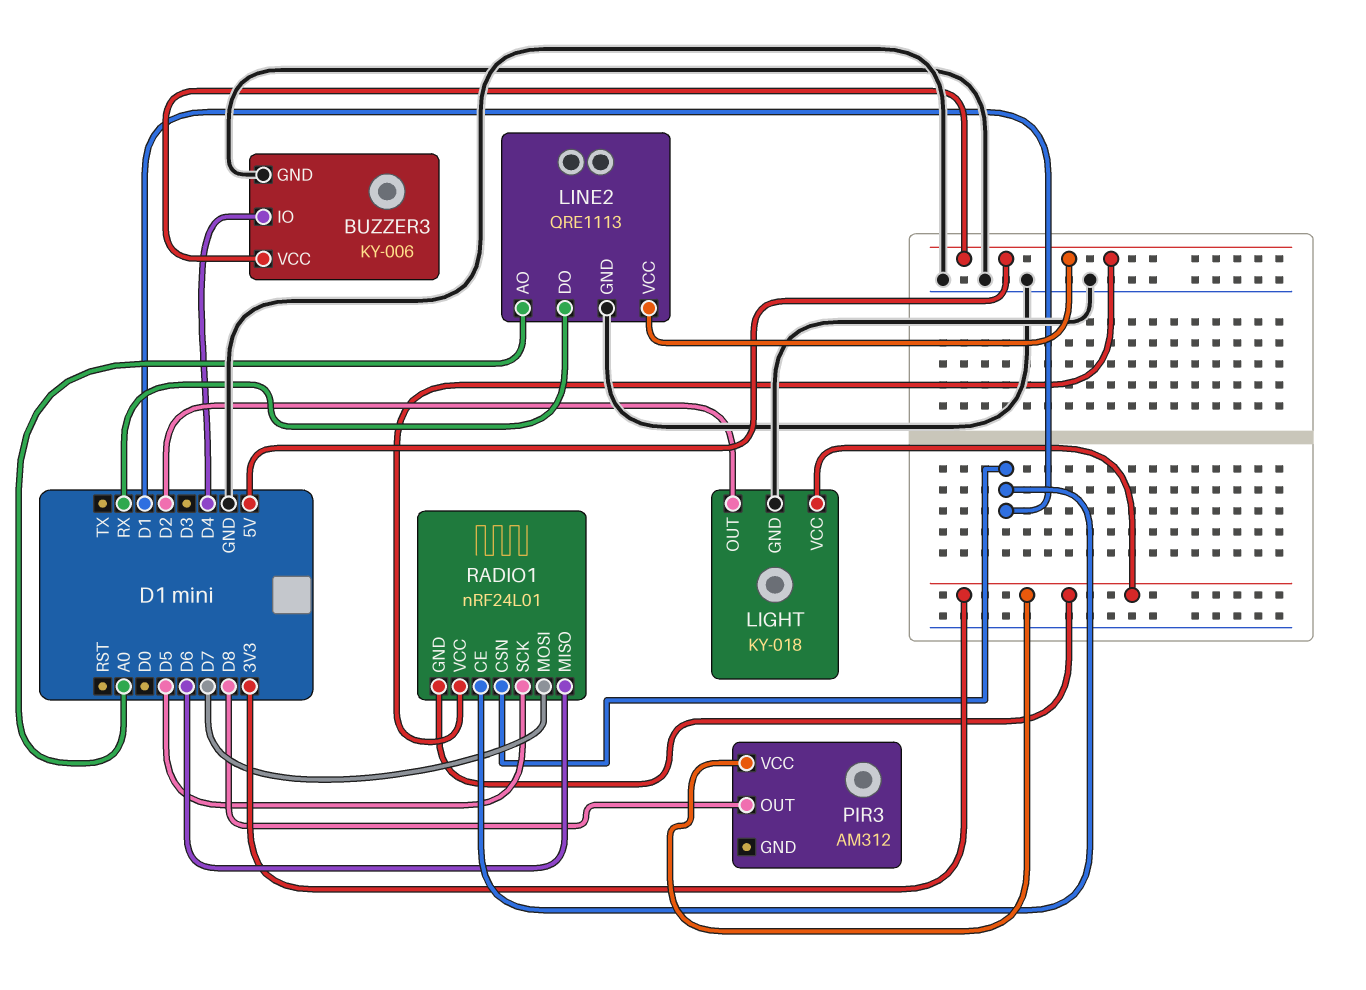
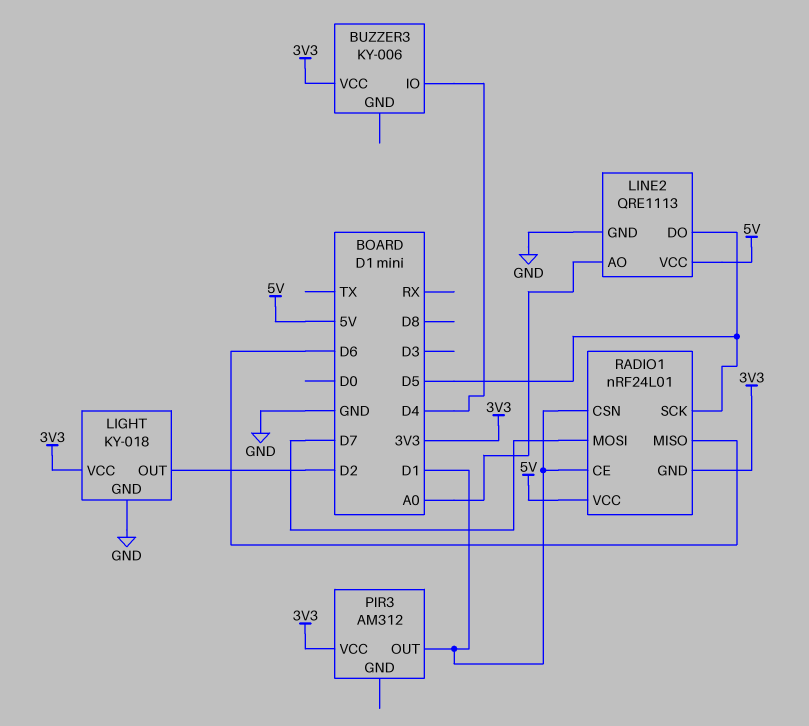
BUZZER3 pin GND: GND -> none
BUZZER3 pin VCC: 5V -> 3V3
LINE2 pin DO: RX -> D5
PIR3 pin OUT: D8 -> D1

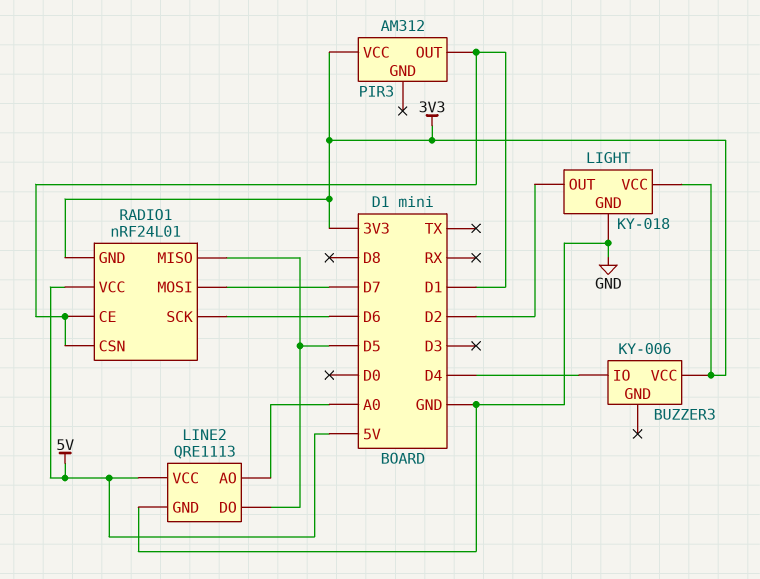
RADIO1 pin MISO: D6 -> D5
RADIO1 pin SCK: D5 -> D6

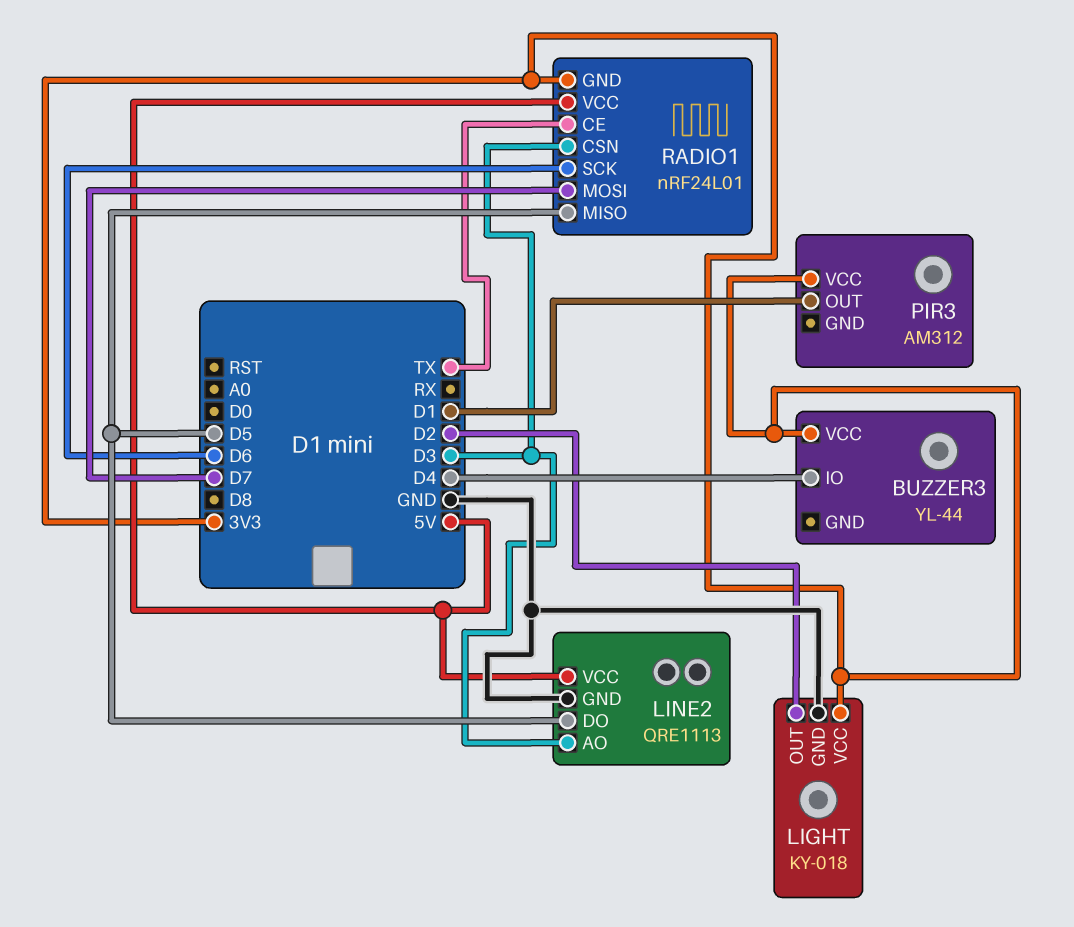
BUZZER3: KY-006 -> YL-44
LINE2 pin AO: A0 -> D3
RADIO1 pin CE: D1 -> TX
RADIO1 pin CSN: D1 -> D3

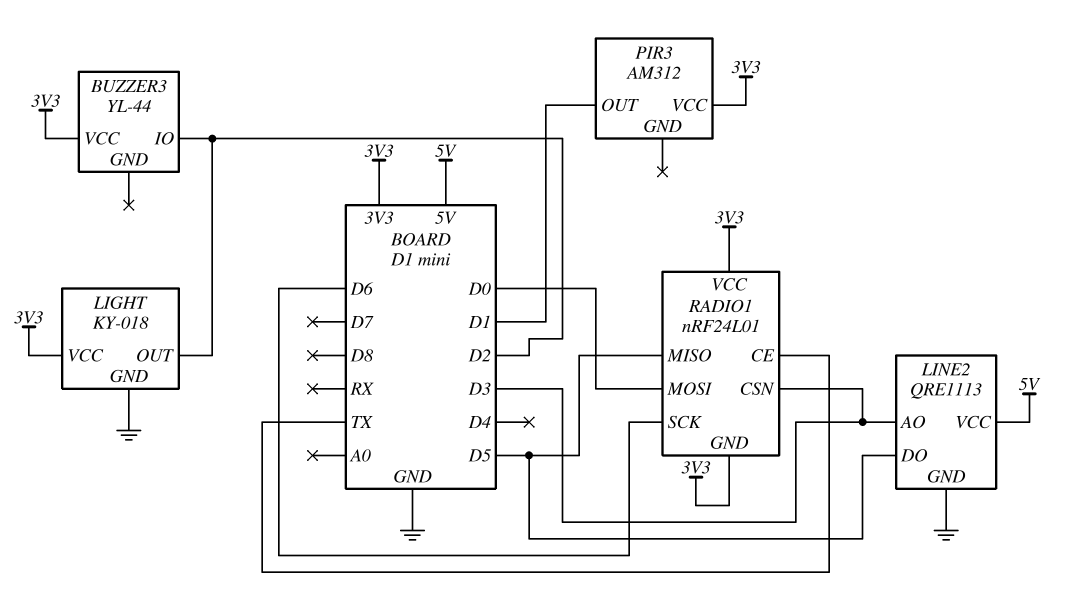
BUZZER3 pin IO: D4 -> D2
RADIO1 pin MOSI: D7 -> D0
RADIO1 pin VCC: 5V -> 3V3

